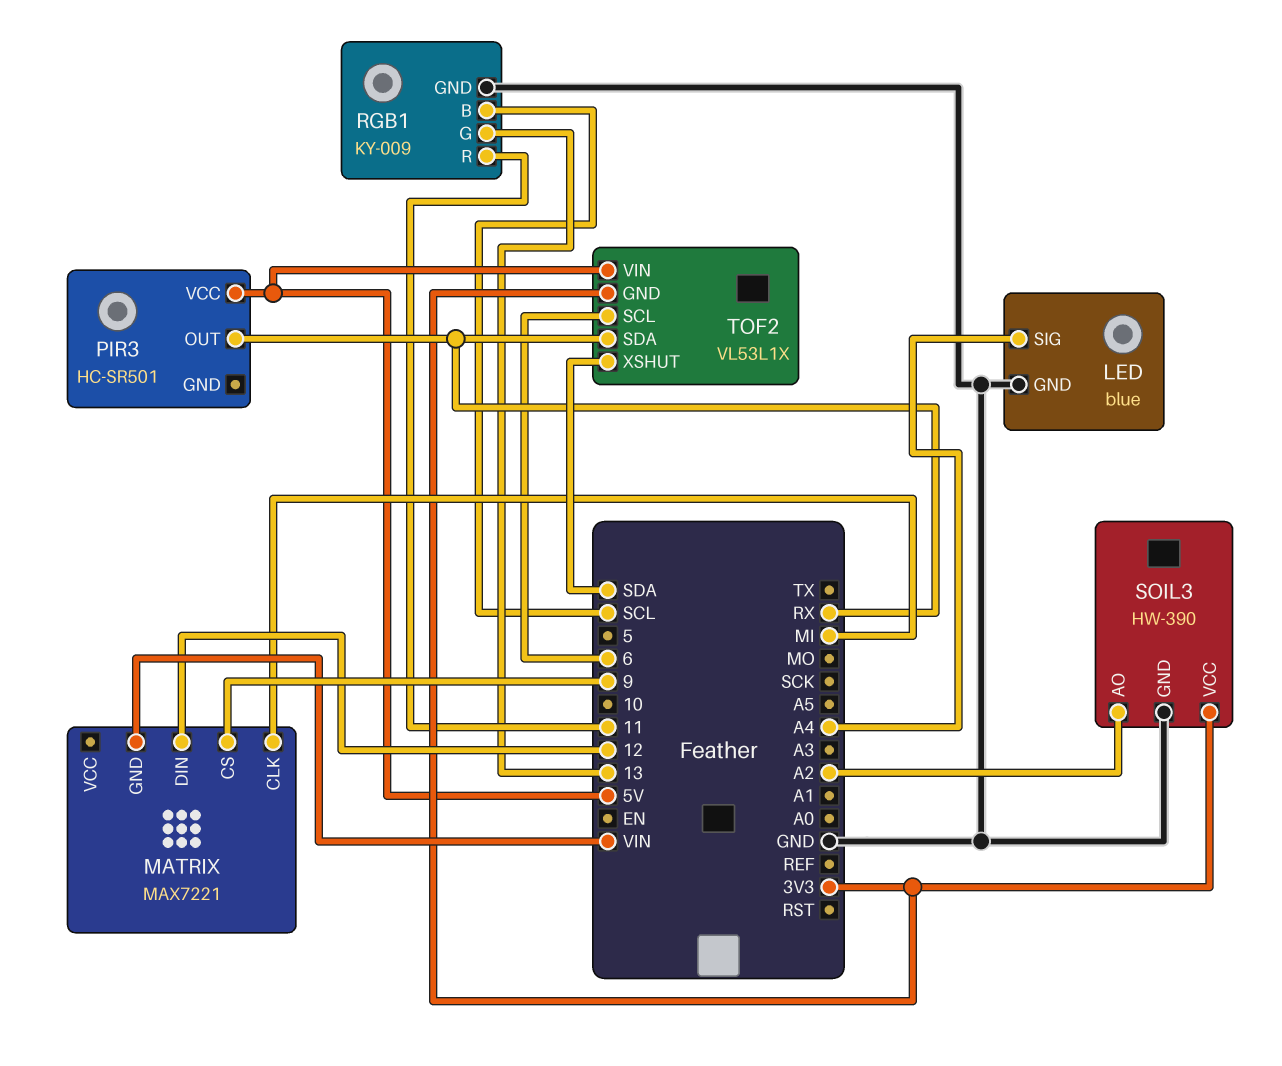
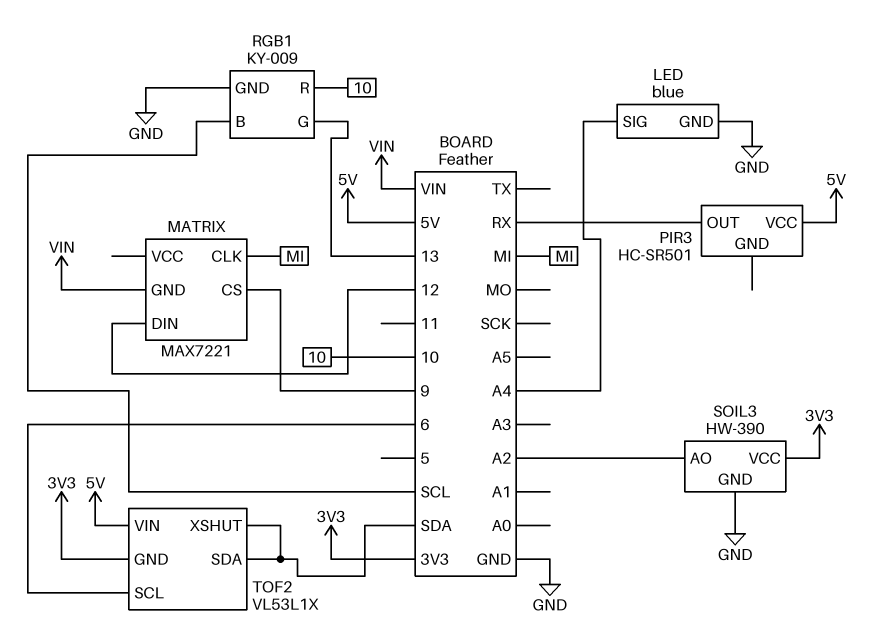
RGB1 pin R: 11 -> 10
TOF2 pin SDA: RX -> SDA

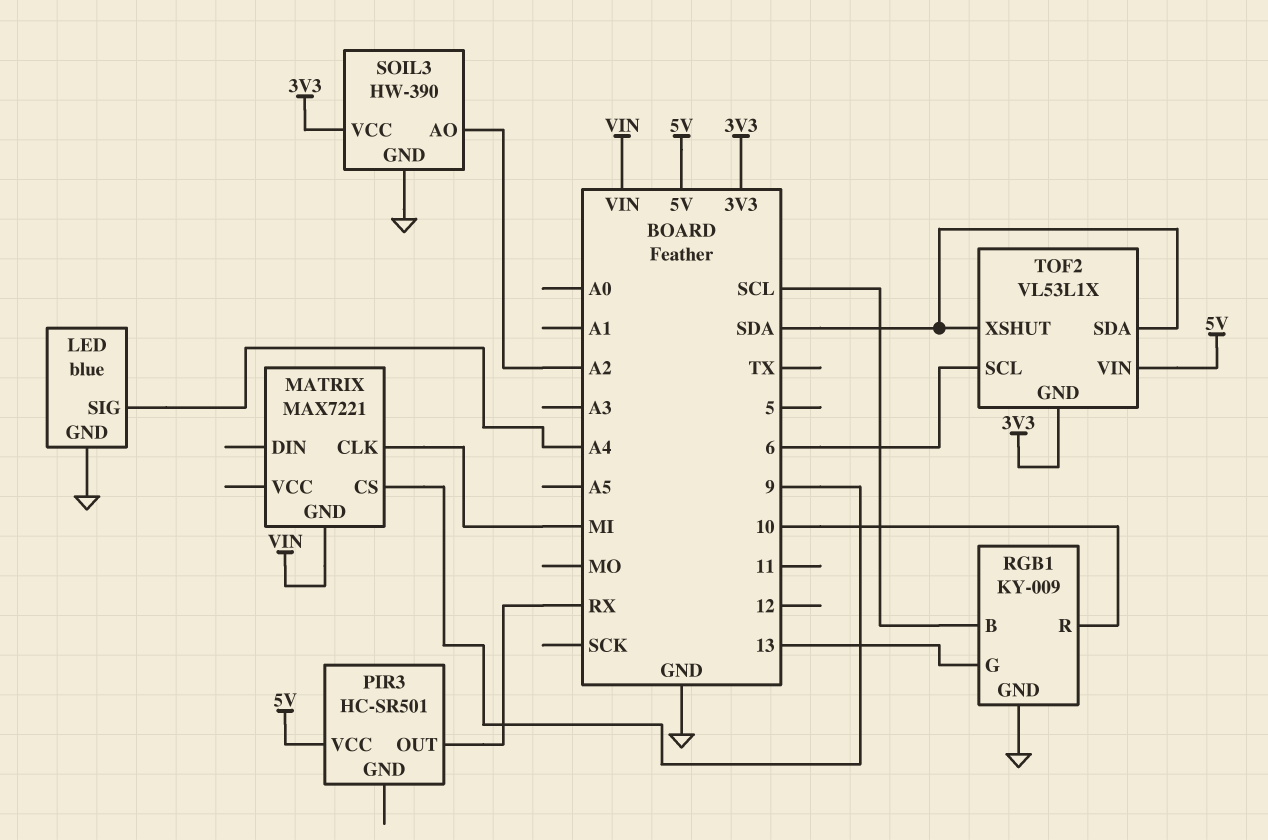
MATRIX pin DIN: 12 -> none

